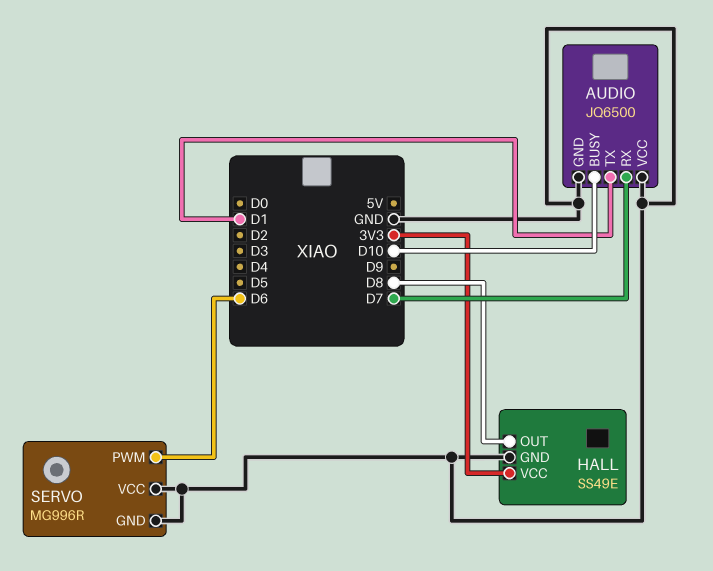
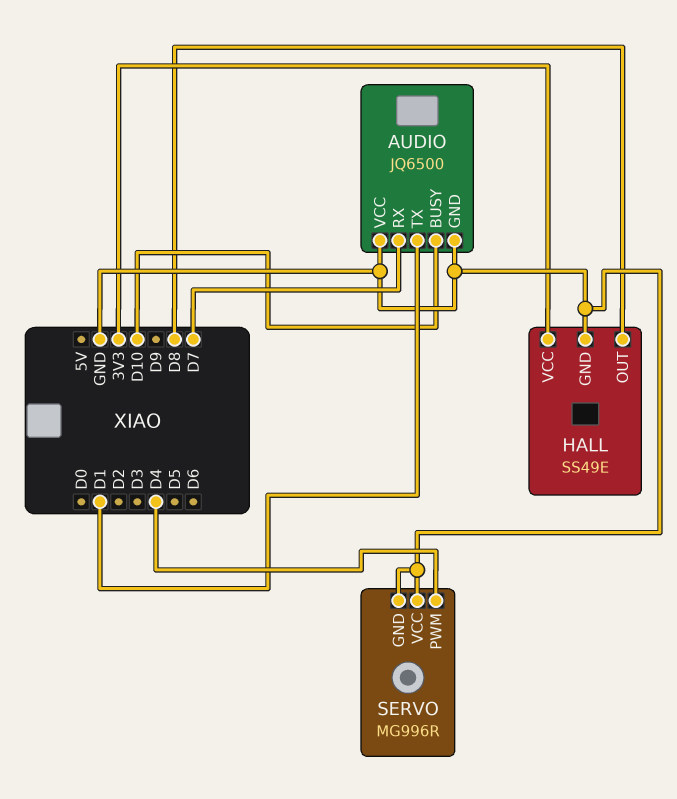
SERVO pin PWM: D6 -> D4

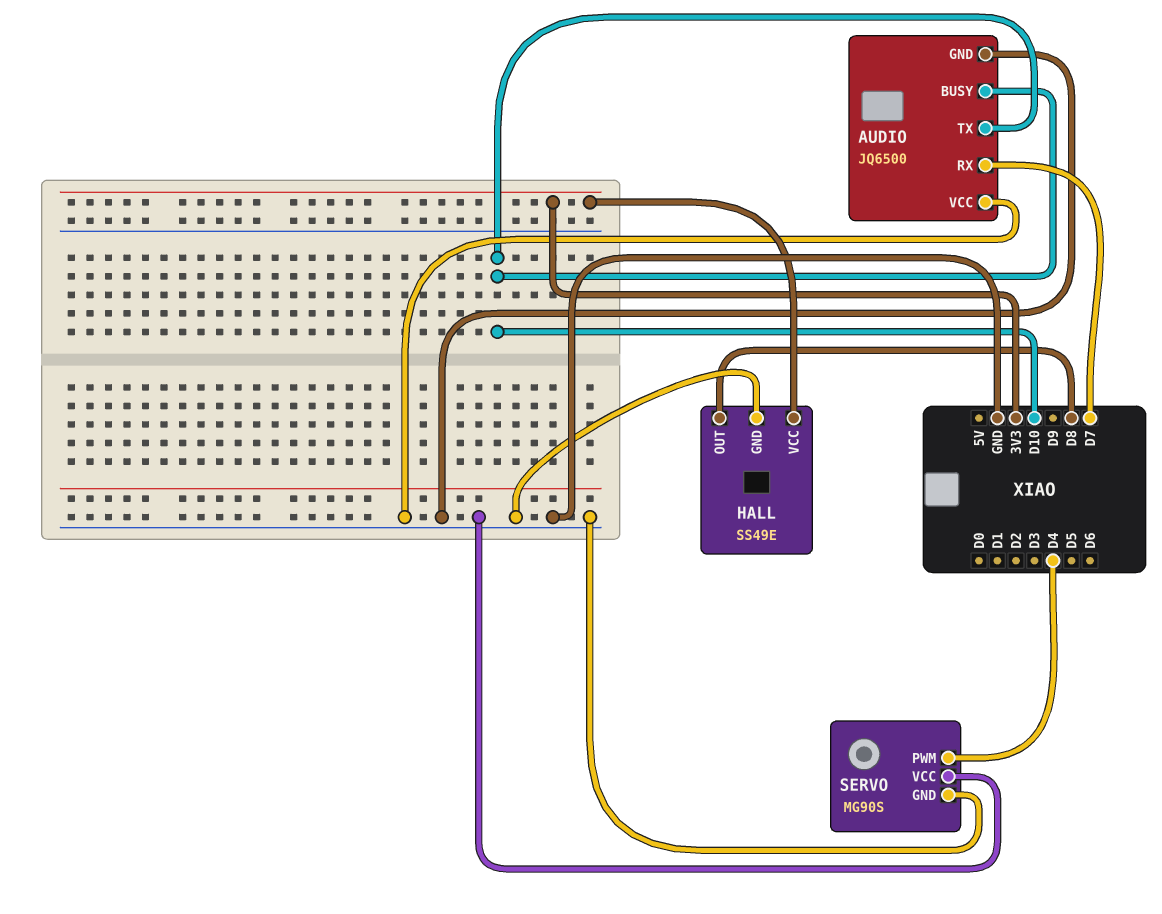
AUDIO pin TX: D1 -> D10
SERVO: MG996R -> MG90S

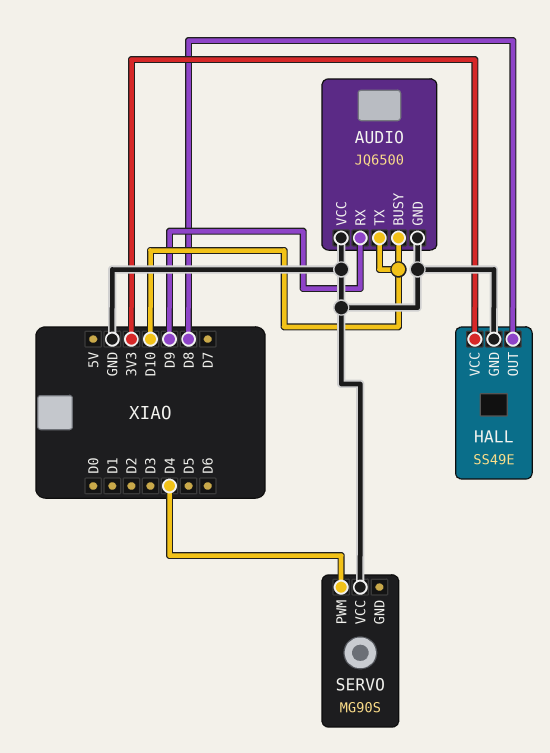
AUDIO pin RX: D7 -> D9
SERVO pin GND: GND -> none

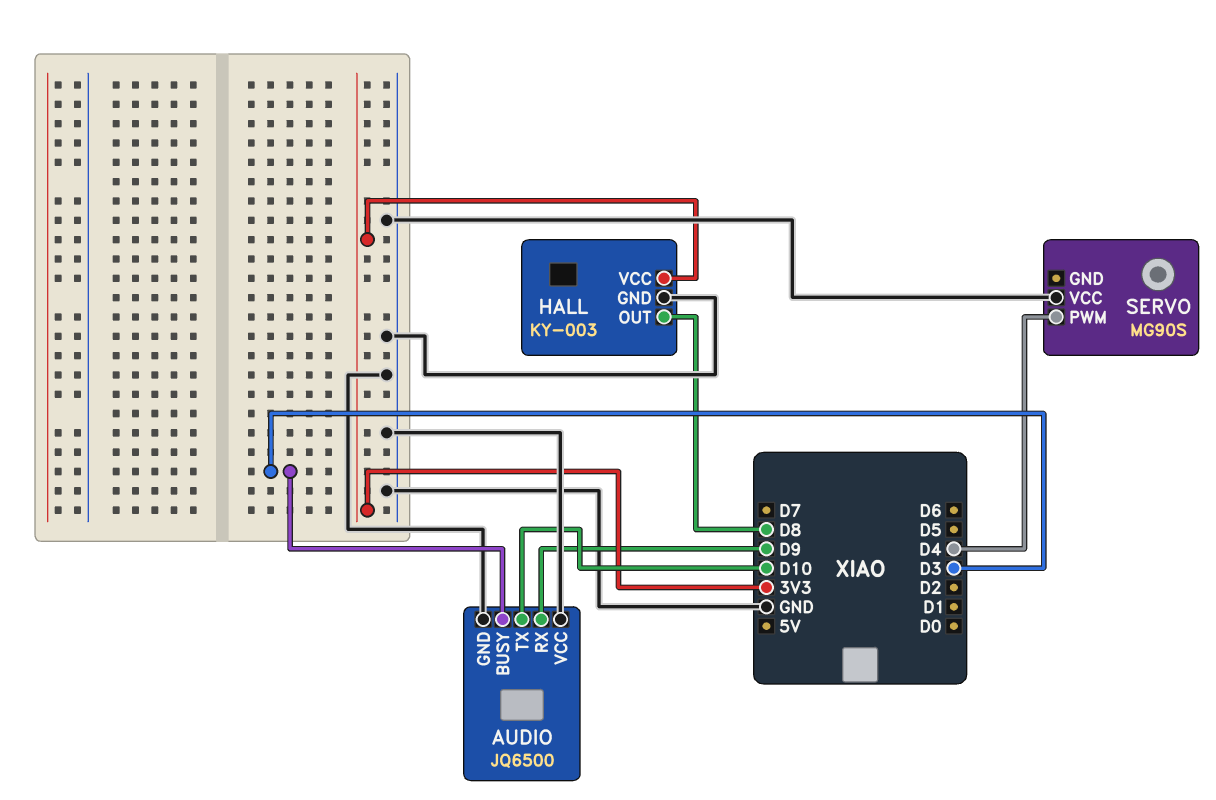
AUDIO pin BUSY: D10 -> D3
HALL: SS49E -> KY-003

